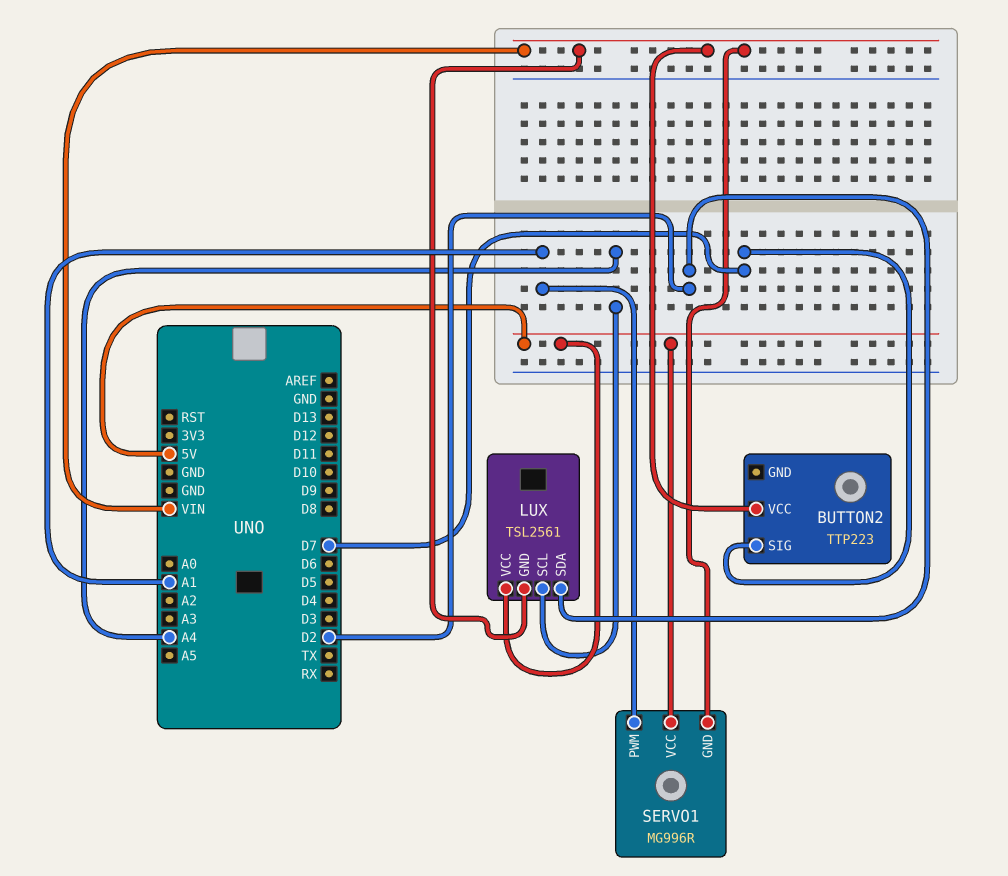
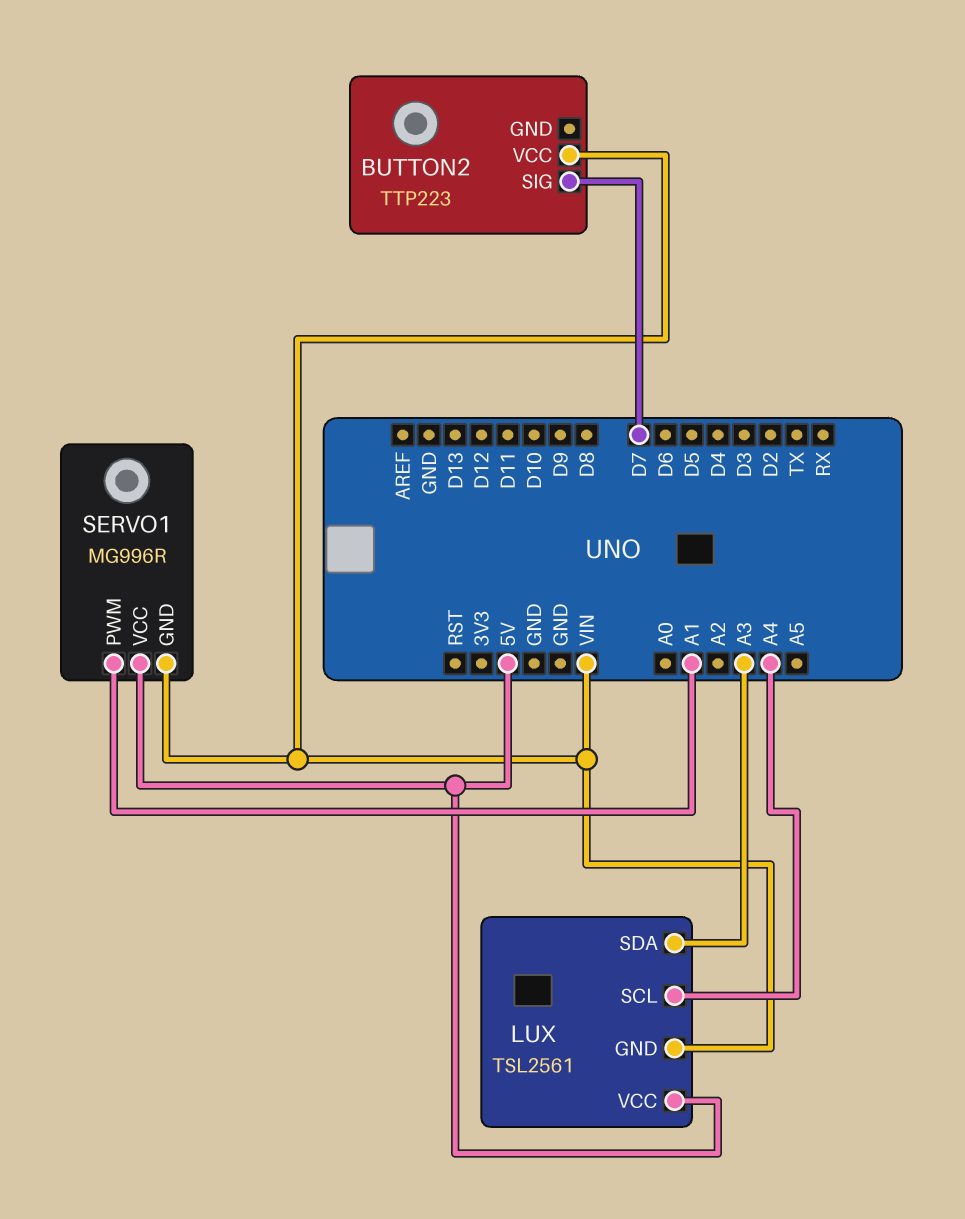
LUX pin SDA: D2 -> A3

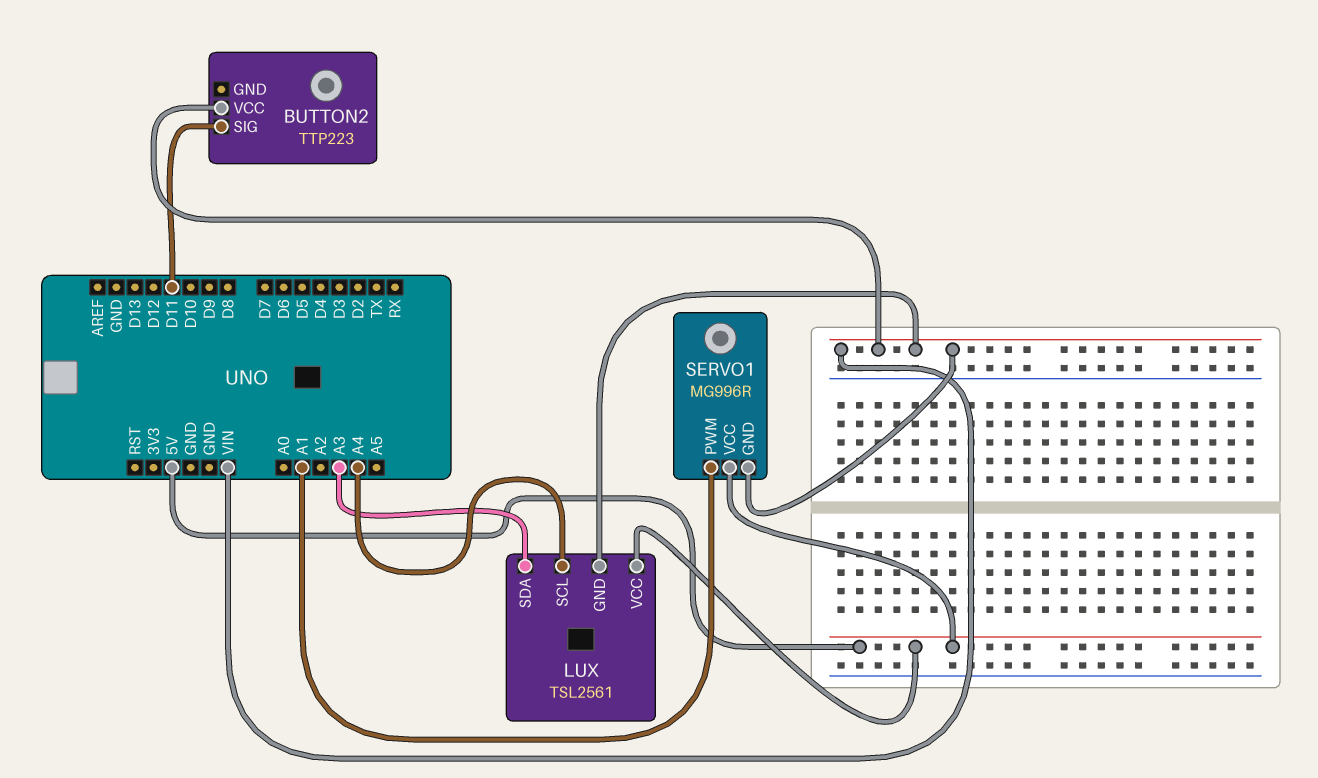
BUTTON2 pin SIG: D7 -> D11

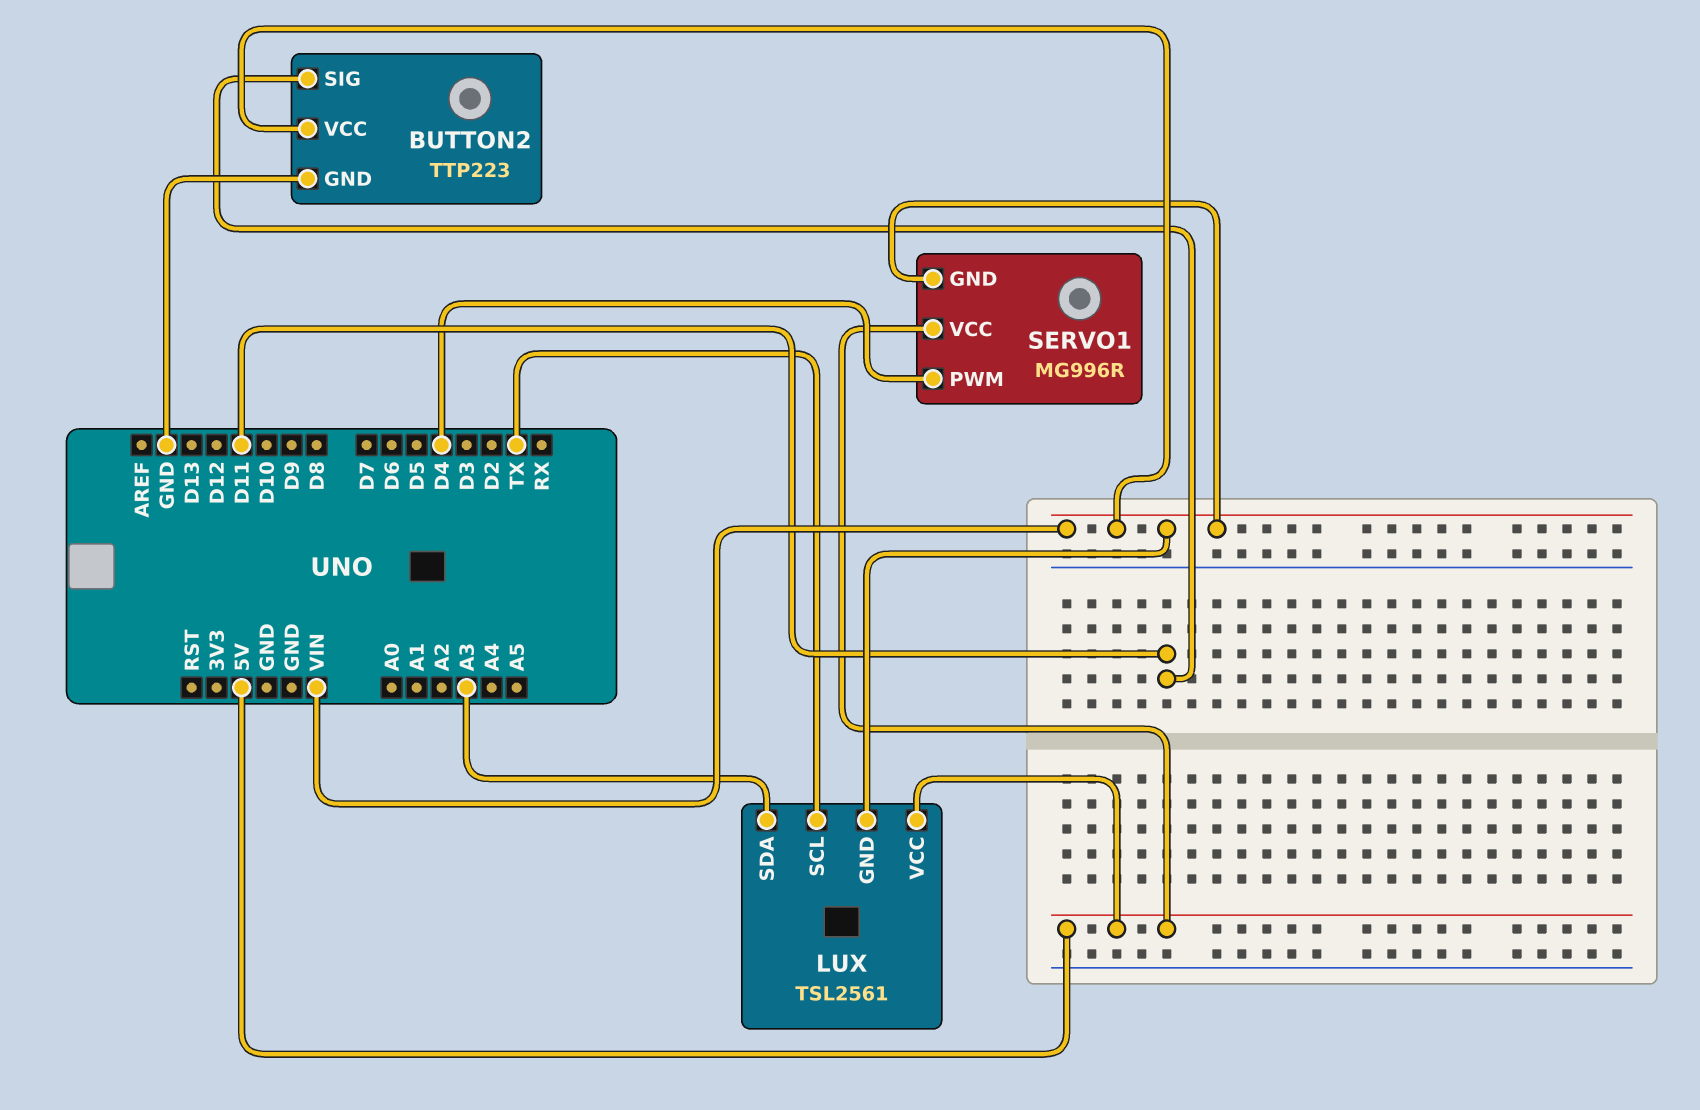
BUTTON2 pin GND: none -> GND
LUX pin SCL: A4 -> TX
SERVO1 pin PWM: A1 -> D4

